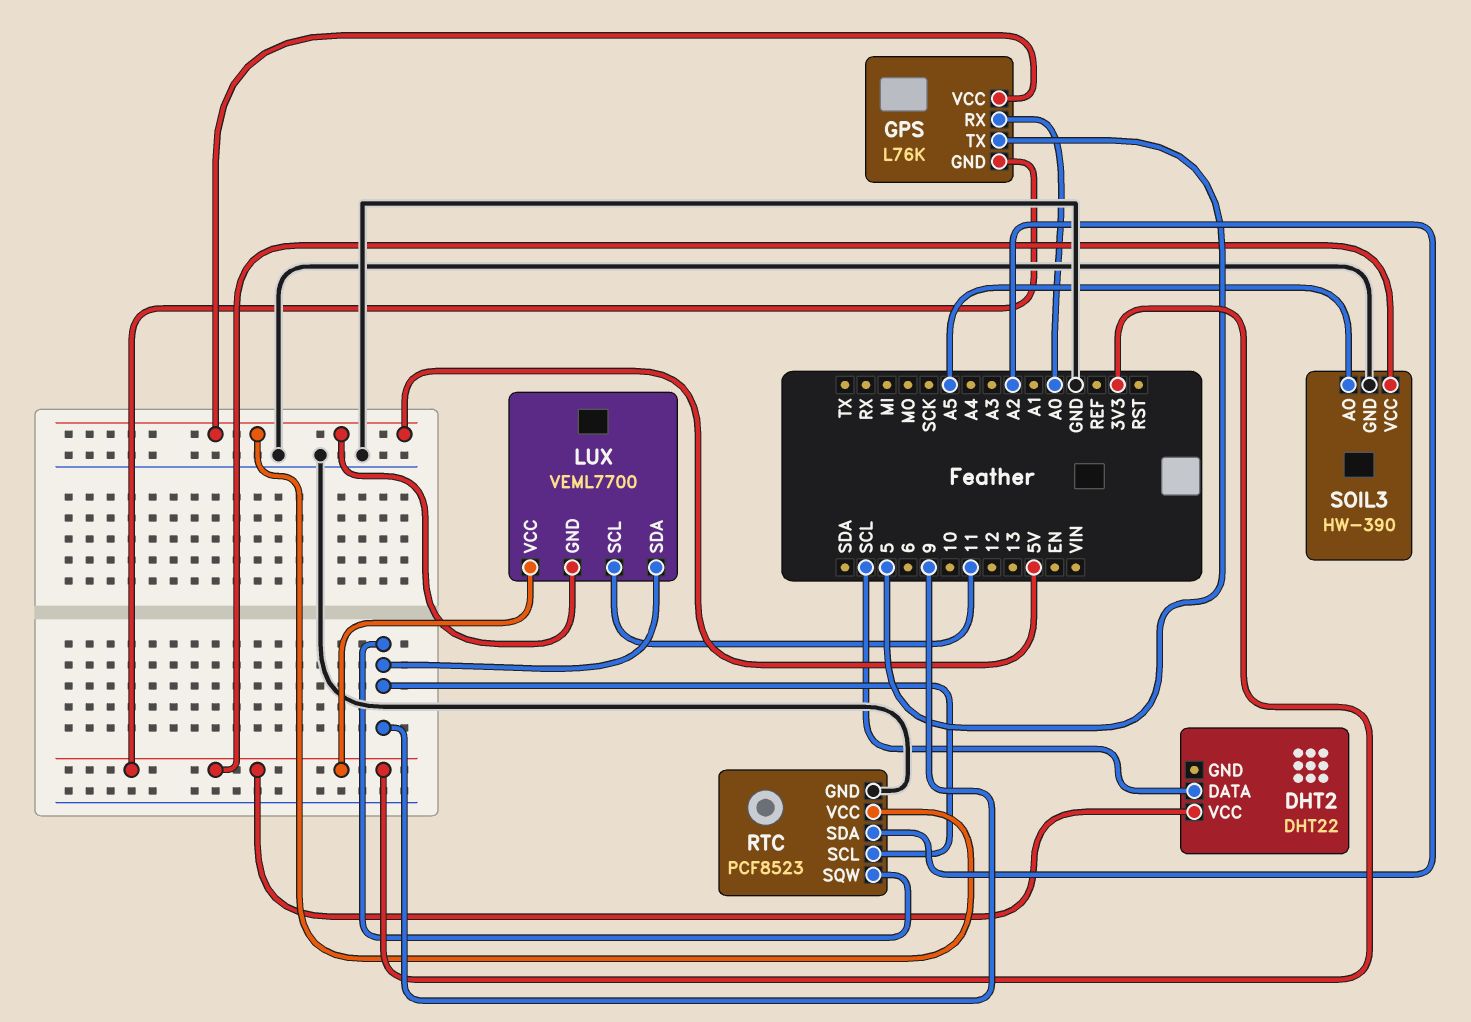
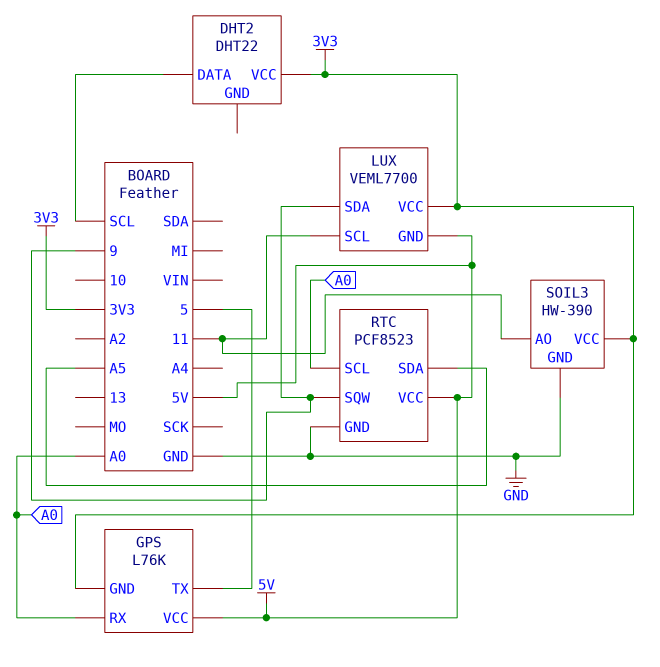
RTC pin SCL: 9 -> A0
RTC pin SDA: A2 -> A5
SOIL3 pin AO: A5 -> 11

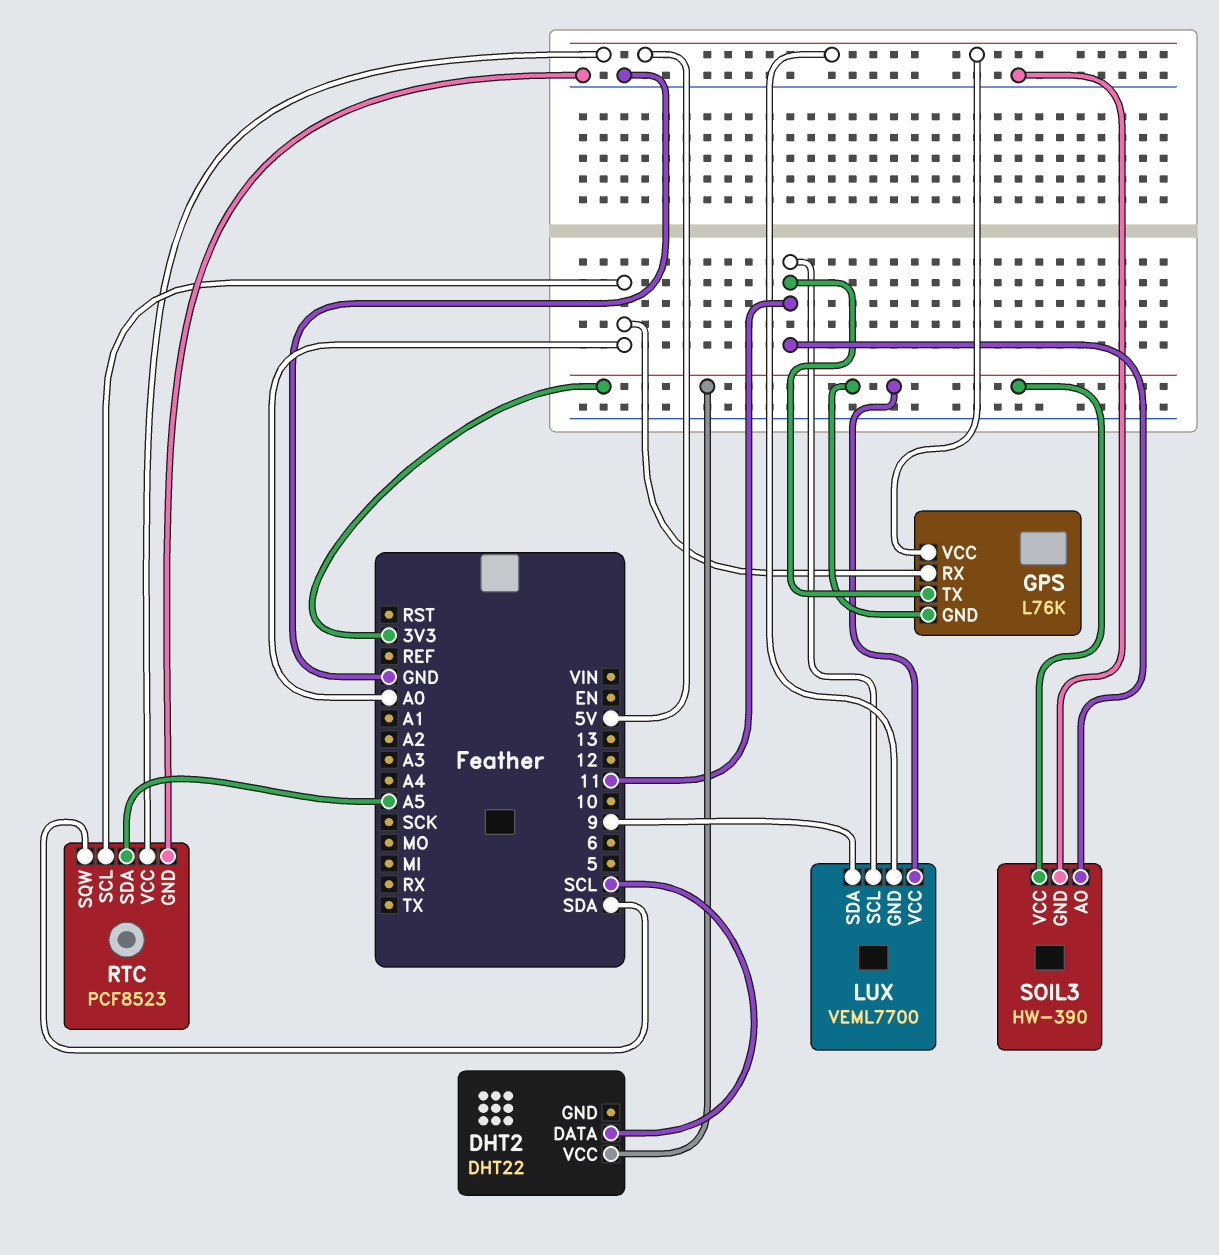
GPS pin TX: 5 -> 11
RTC pin SQW: 9 -> SDA

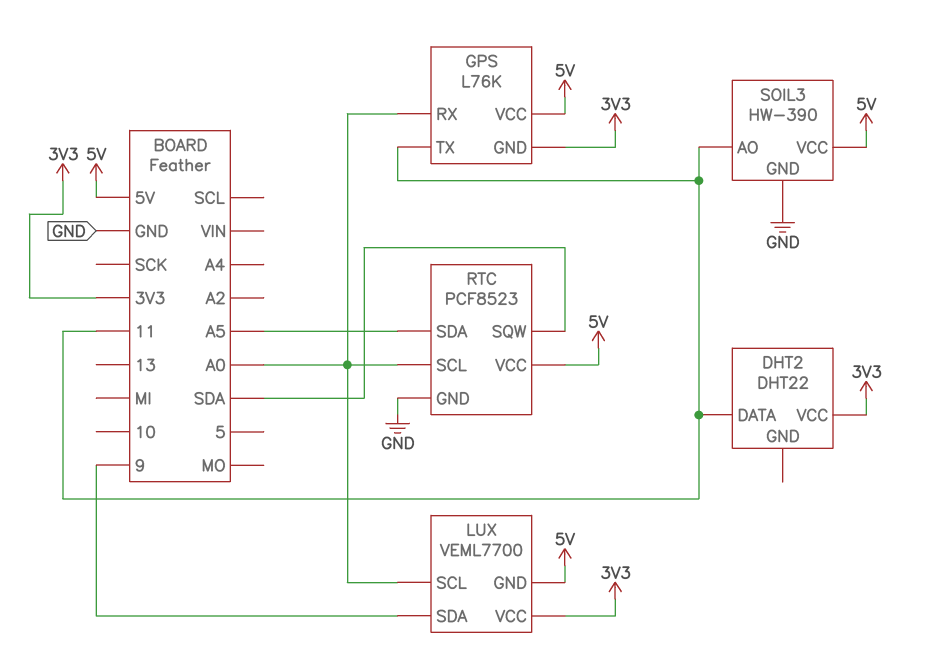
DHT2 pin DATA: SCL -> 11
LUX pin SCL: 11 -> A0
SOIL3 pin VCC: 3V3 -> 5V

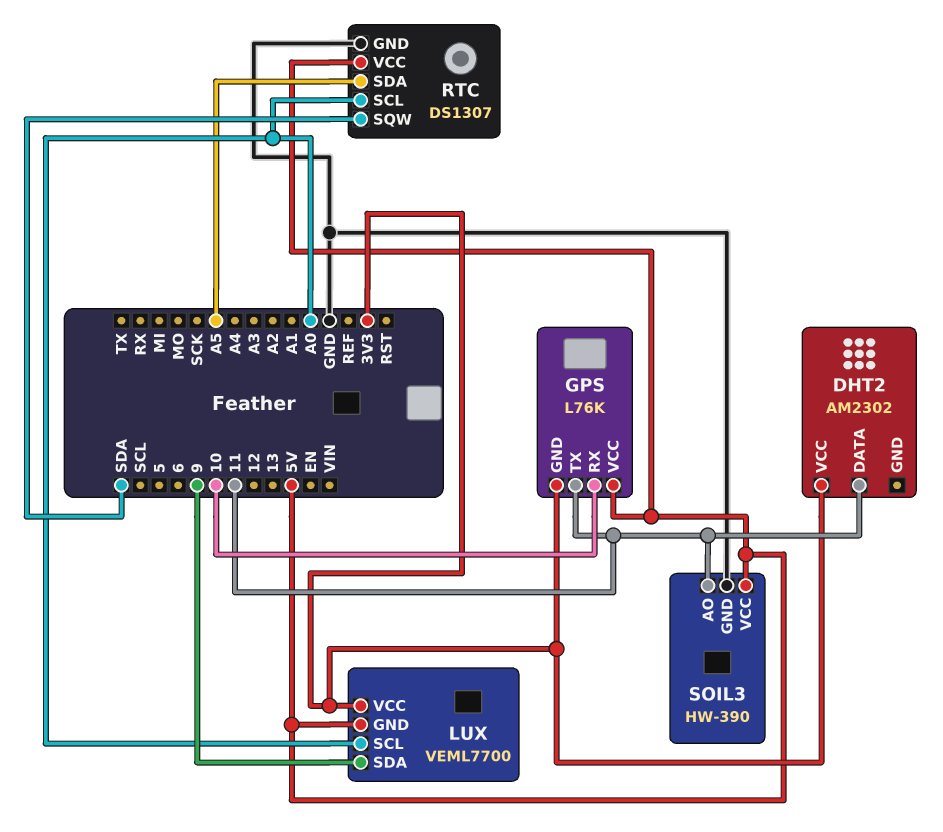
DHT2: DHT22 -> AM2302
GPS pin RX: A0 -> 10
RTC: PCF8523 -> DS1307

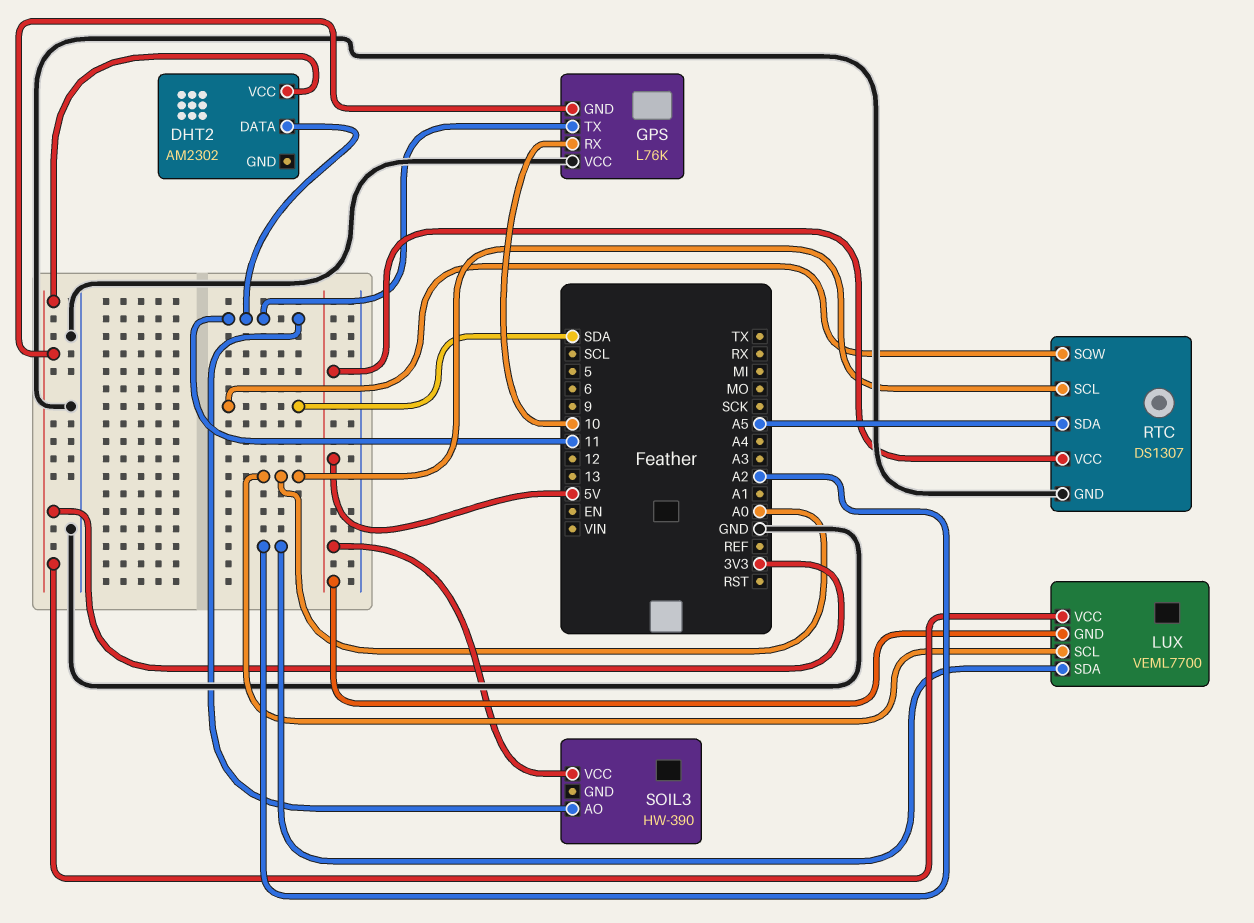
GPS pin VCC: 5V -> GND
LUX pin SDA: 9 -> A2
SOIL3 pin GND: GND -> none

